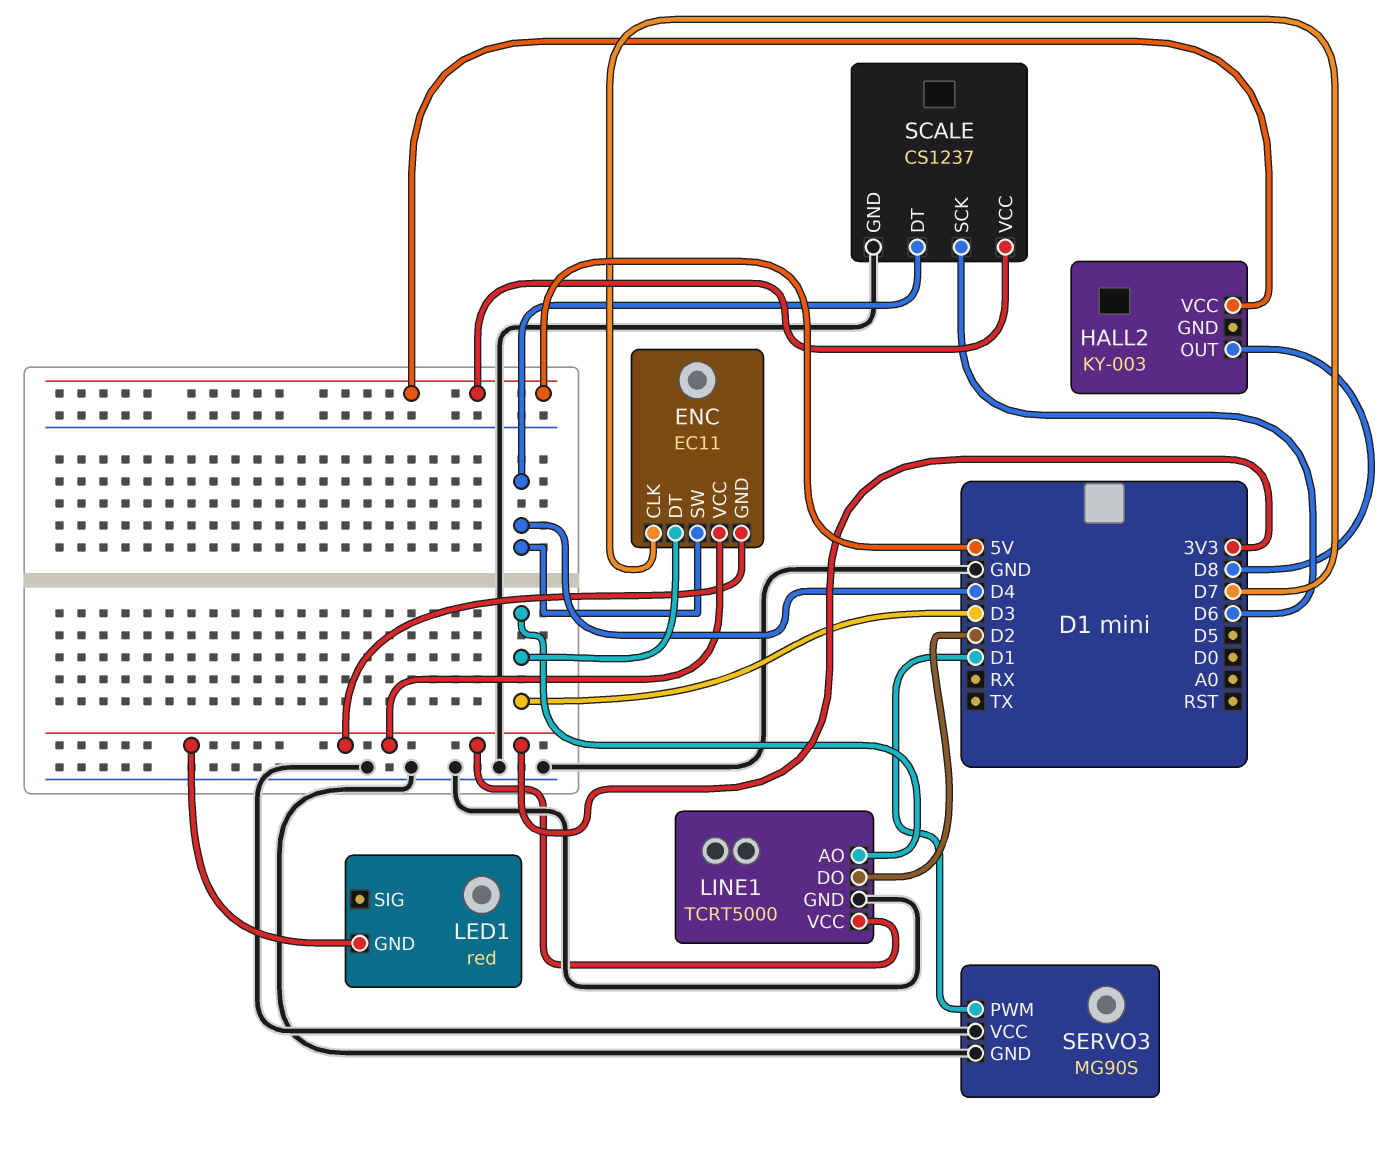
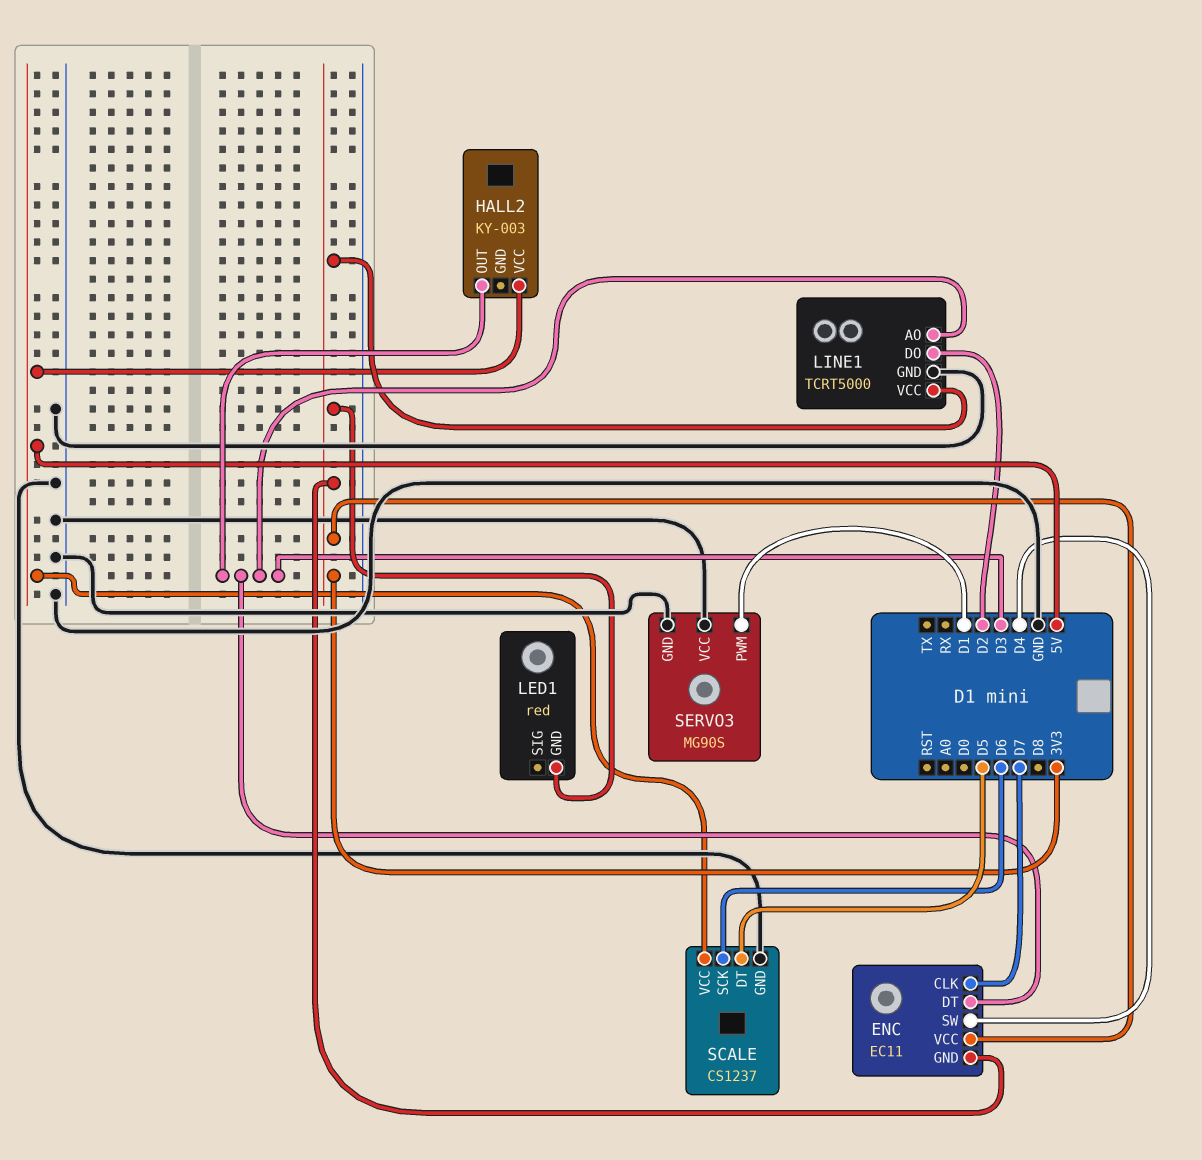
HALL2 pin OUT: D8 -> D3
SCALE pin DT: D4 -> D5

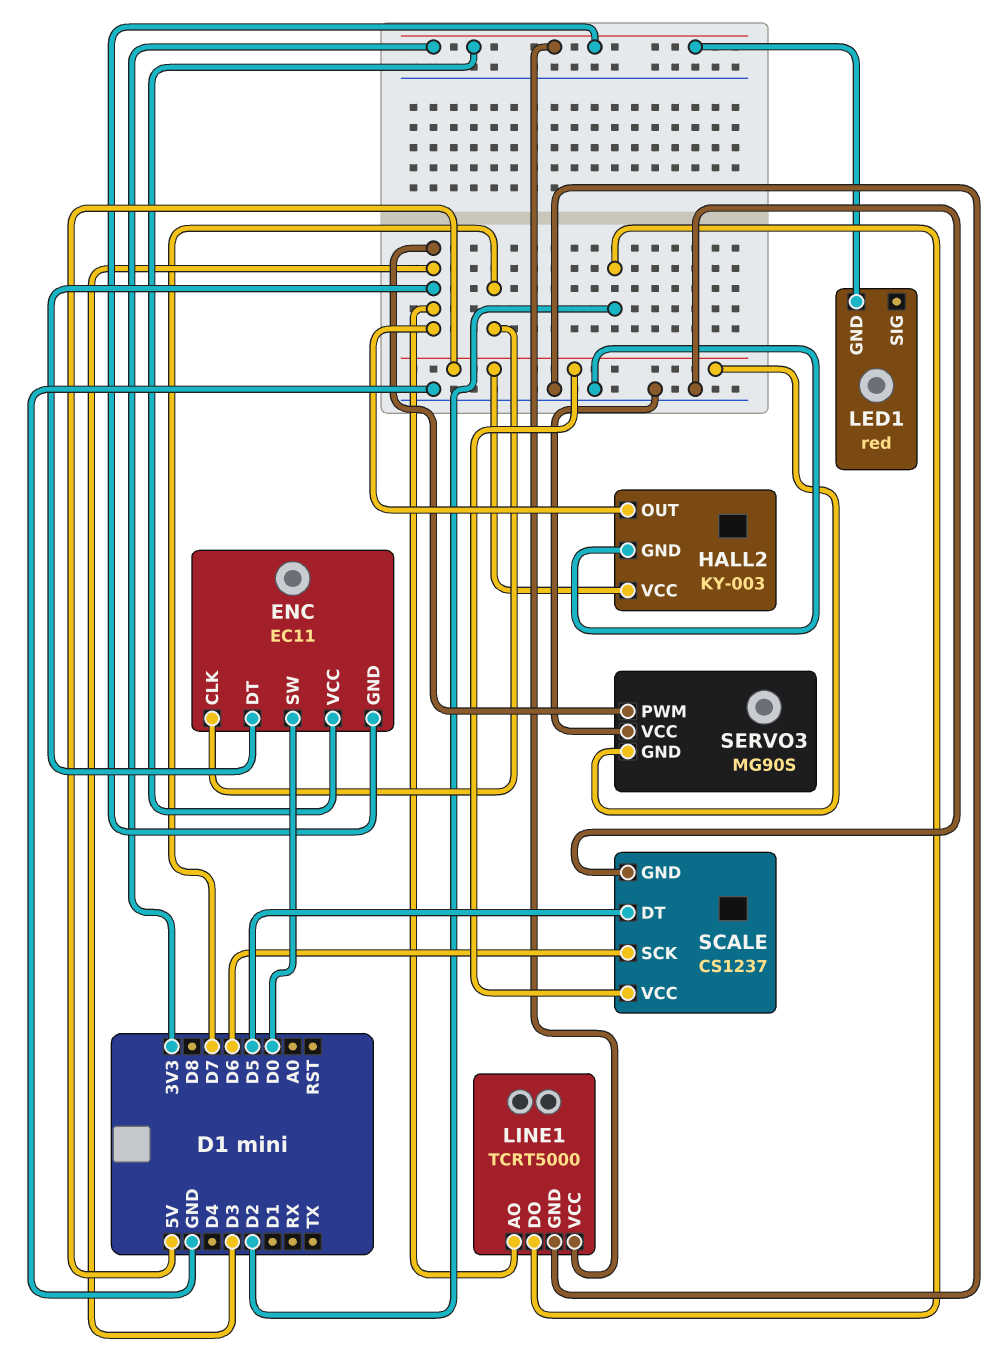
ENC pin SW: D4 -> D0
HALL2 pin GND: none -> GND
SERVO3 pin GND: GND -> 5V
SERVO3 pin PWM: D1 -> D3

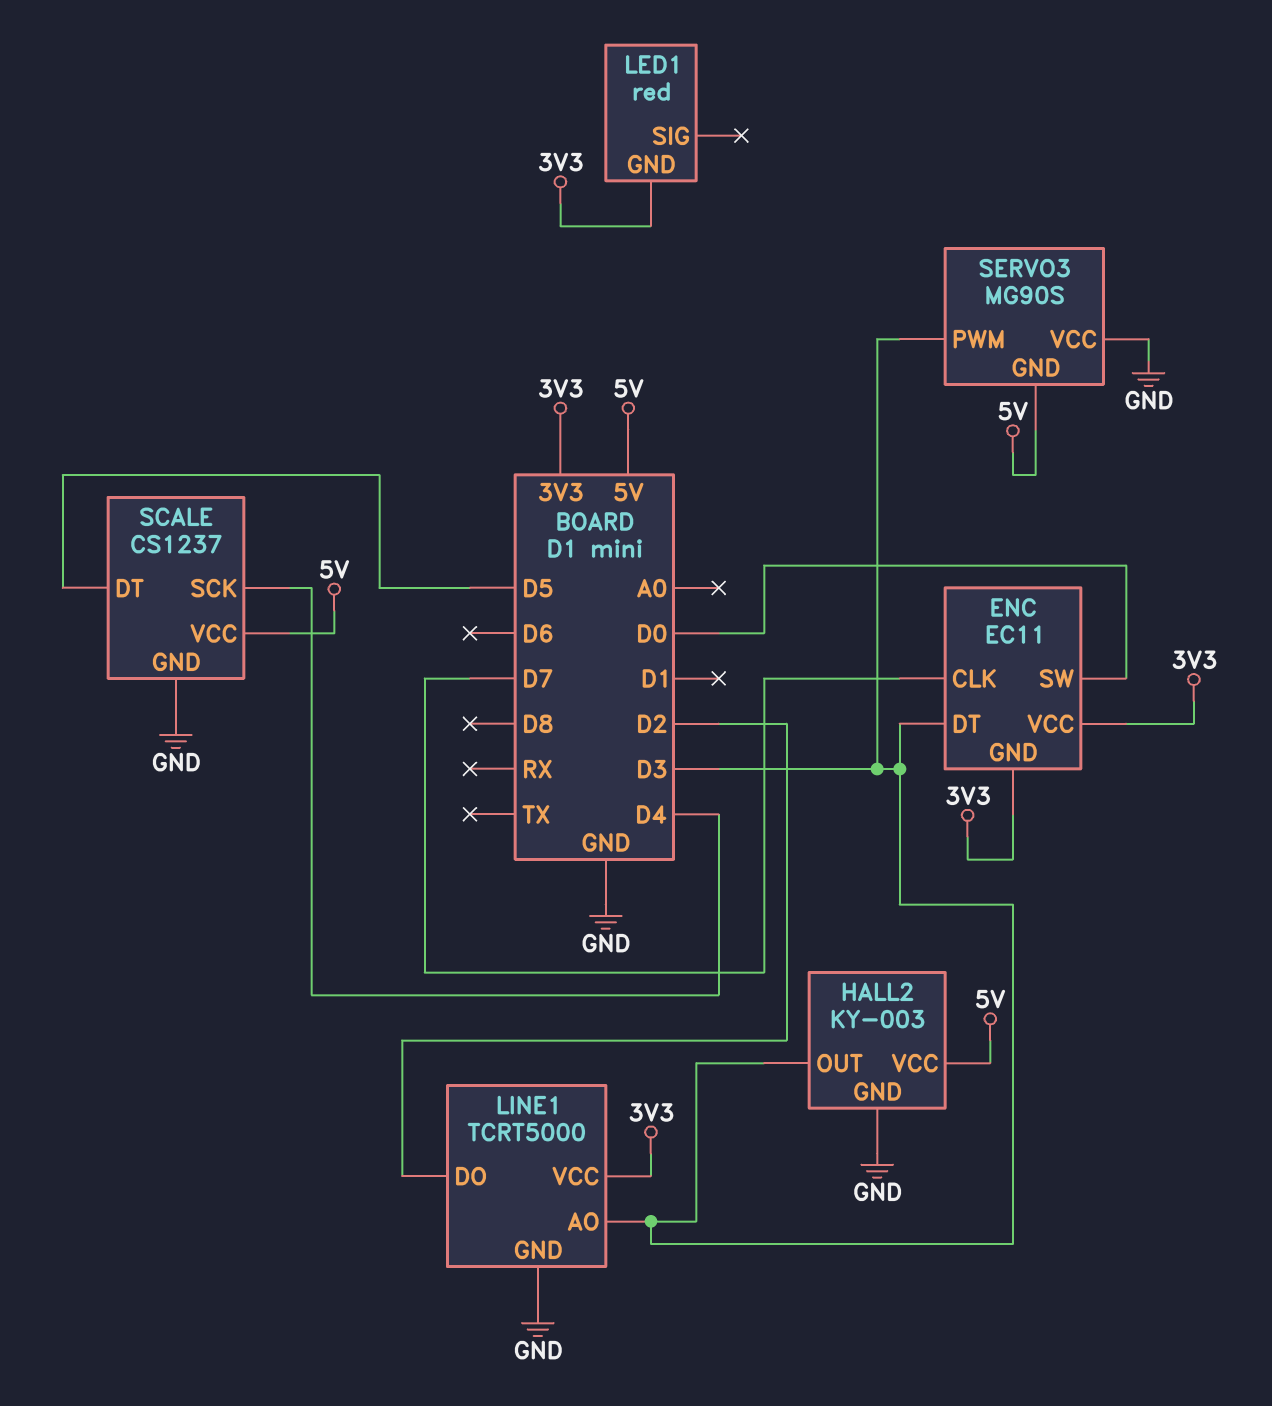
SCALE pin SCK: D6 -> D4

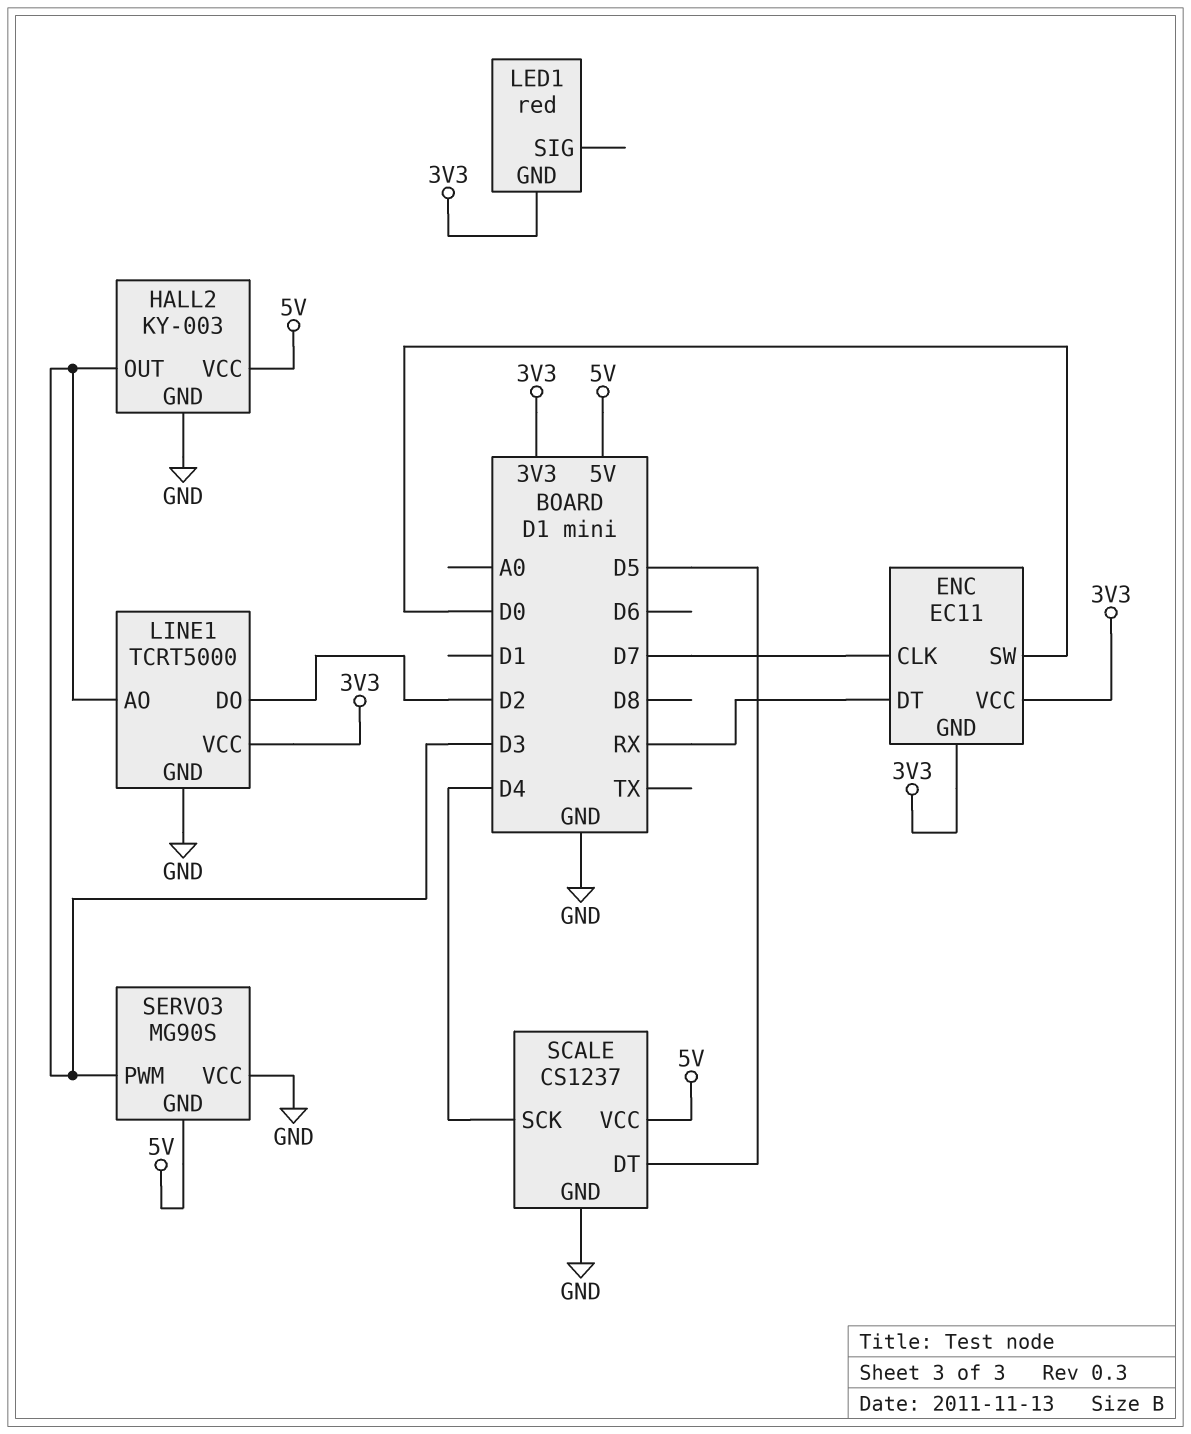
ENC pin DT: D3 -> RX

